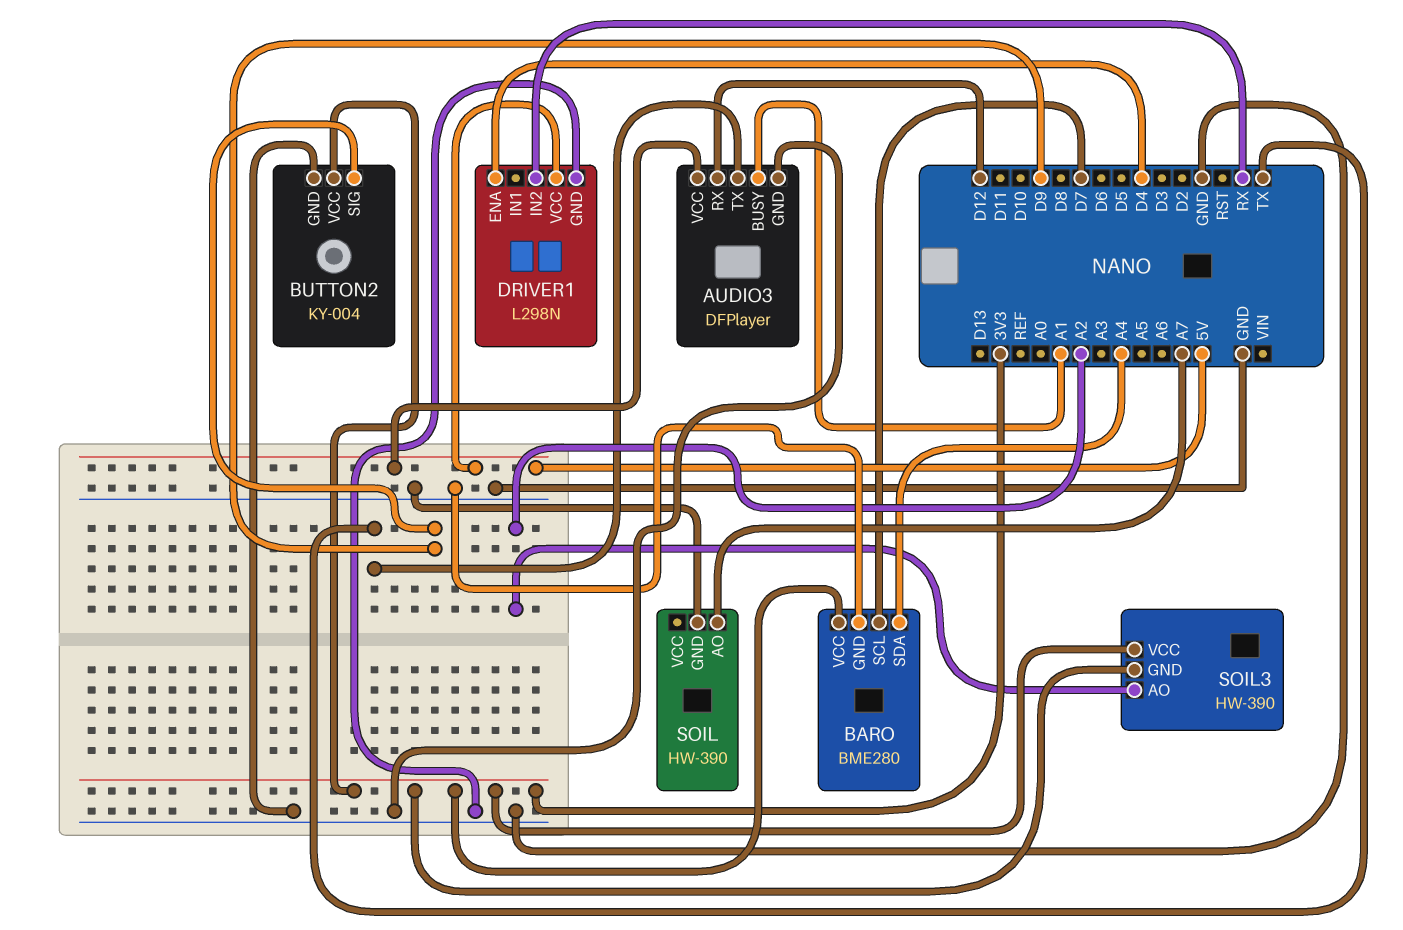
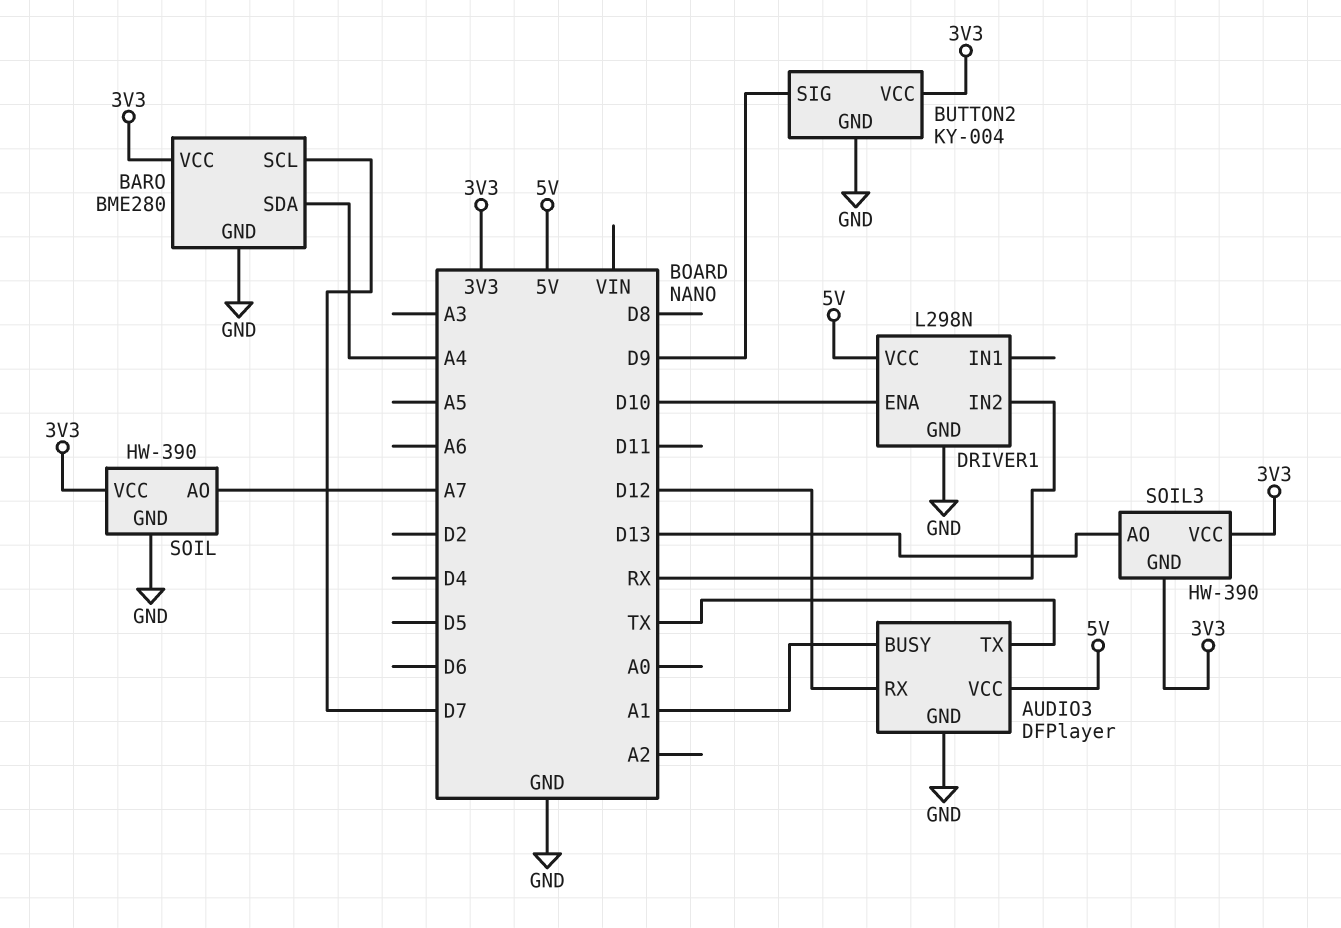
DRIVER1 pin ENA: D4 -> D10
SOIL pin VCC: none -> 3V3
SOIL3 pin AO: A2 -> D13

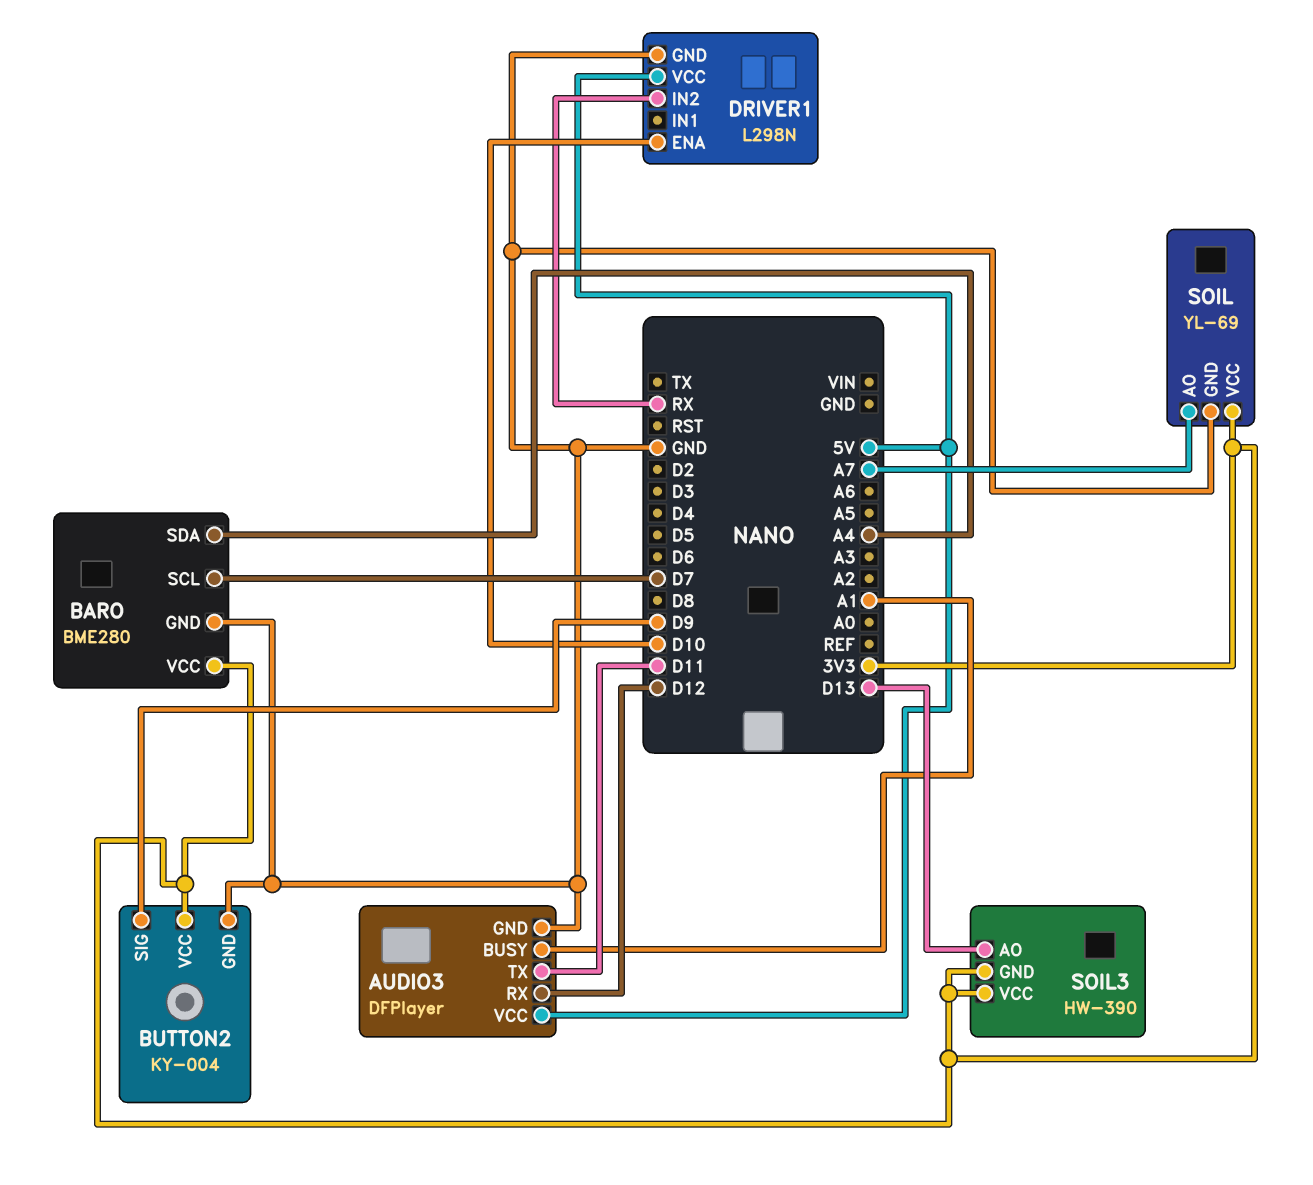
AUDIO3 pin TX: TX -> D11
SOIL: HW-390 -> YL-69

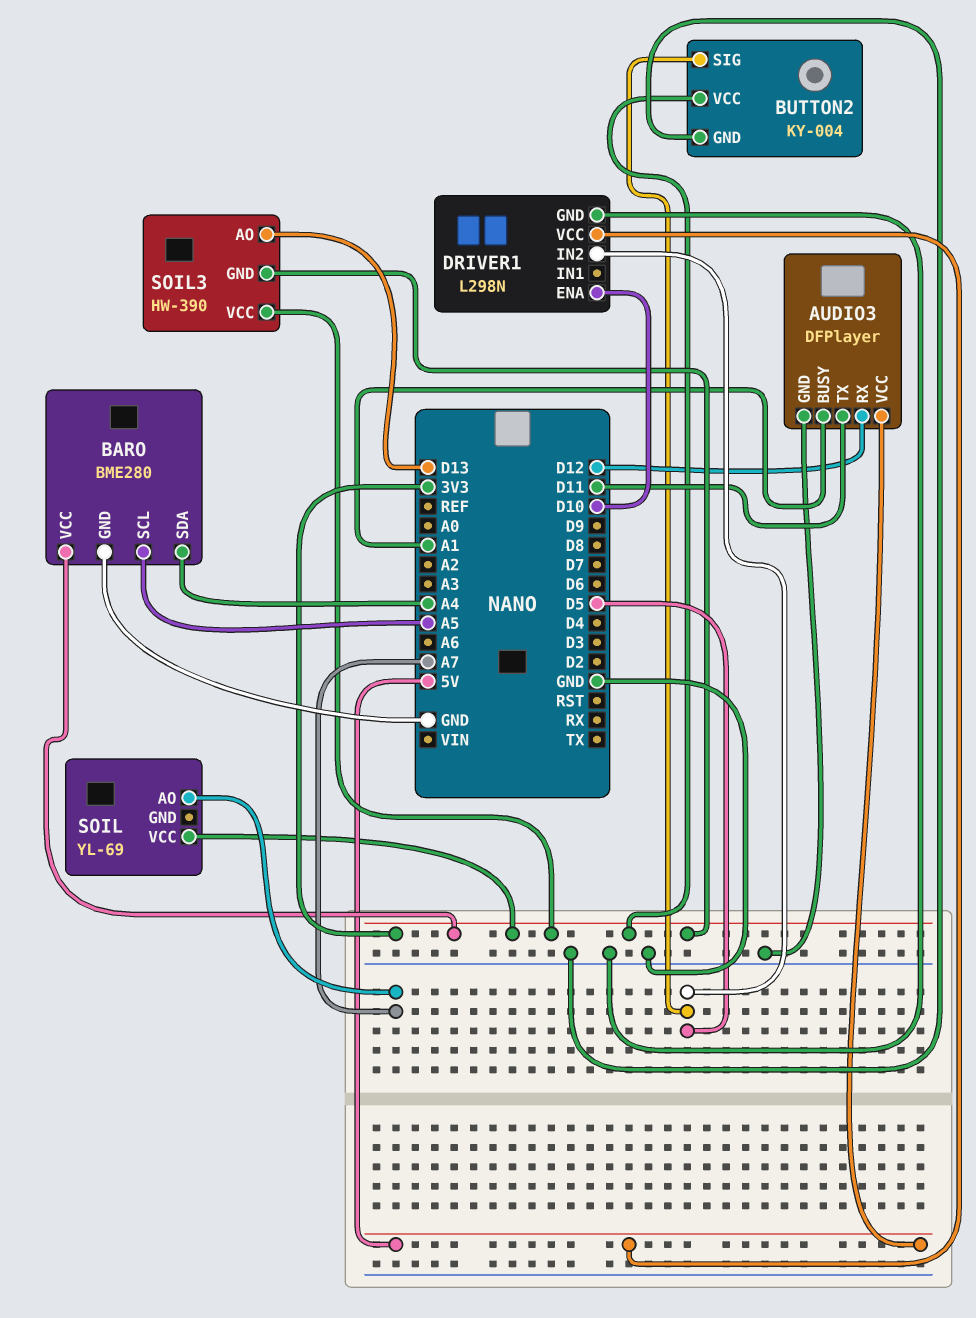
BARO pin SCL: D7 -> A5
BUTTON2 pin SIG: D9 -> D5
DRIVER1 pin IN2: RX -> D5
SOIL pin GND: GND -> none

